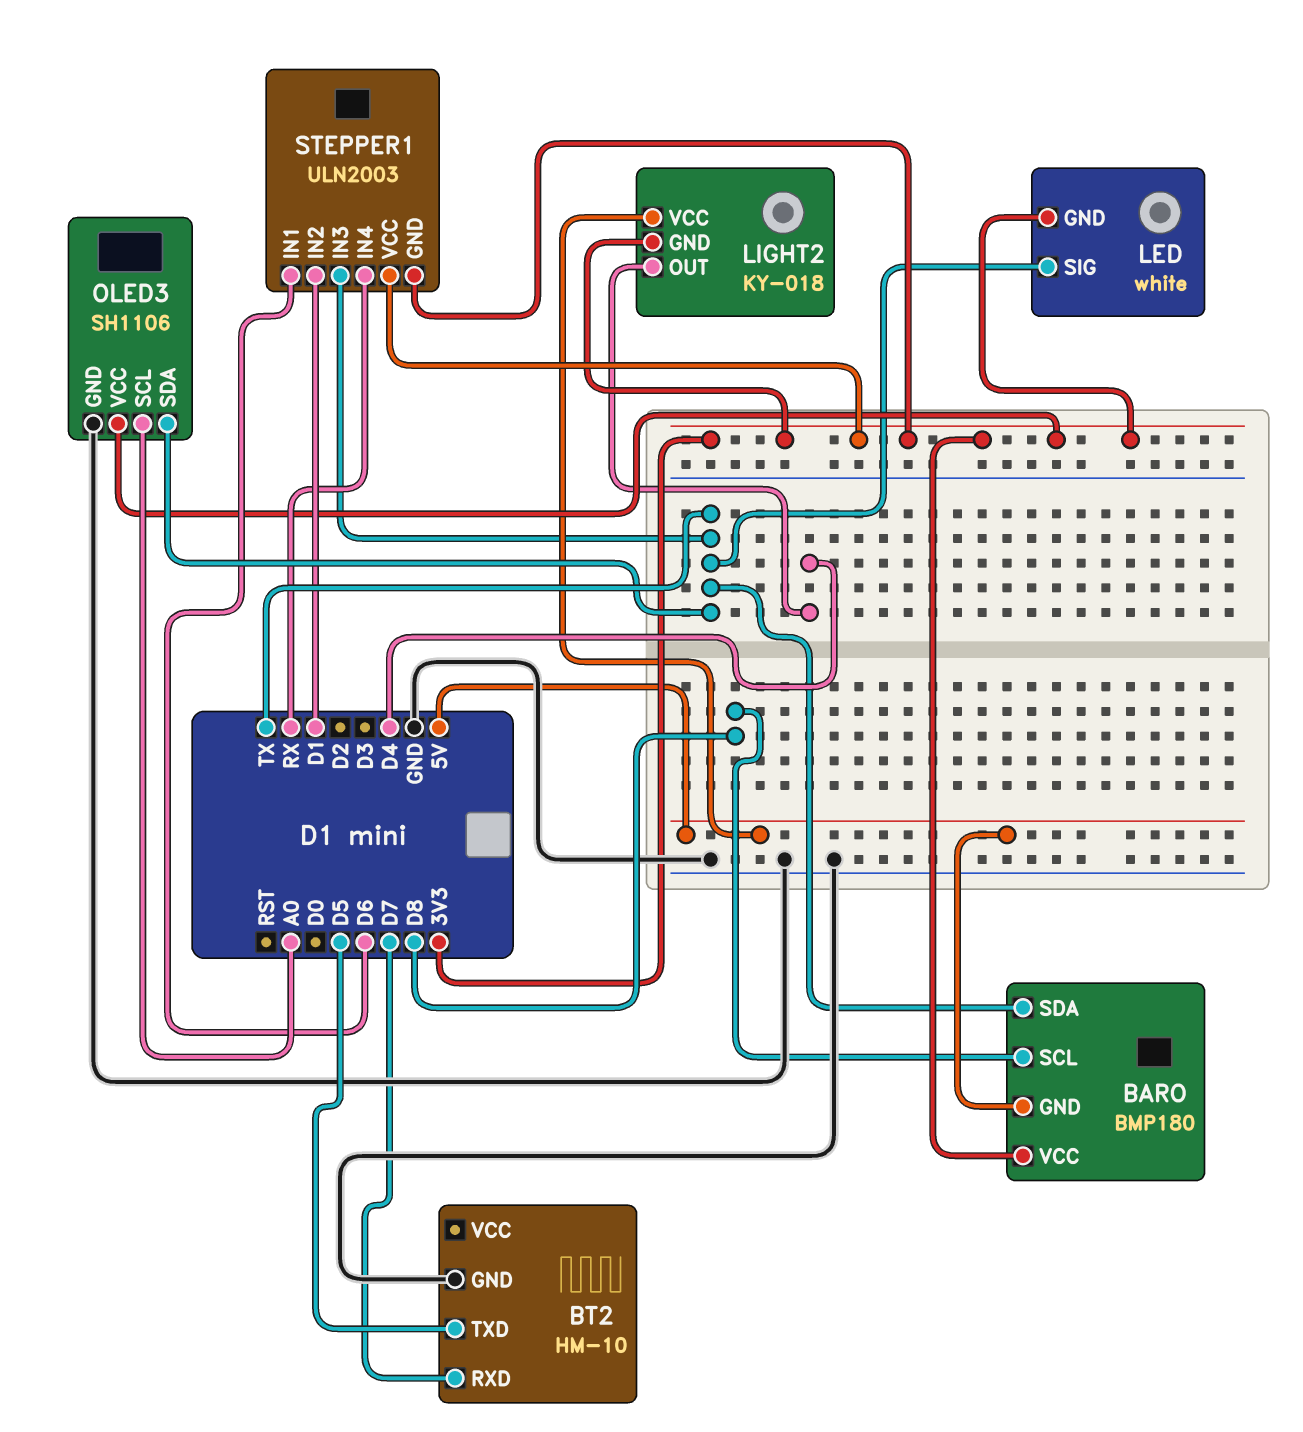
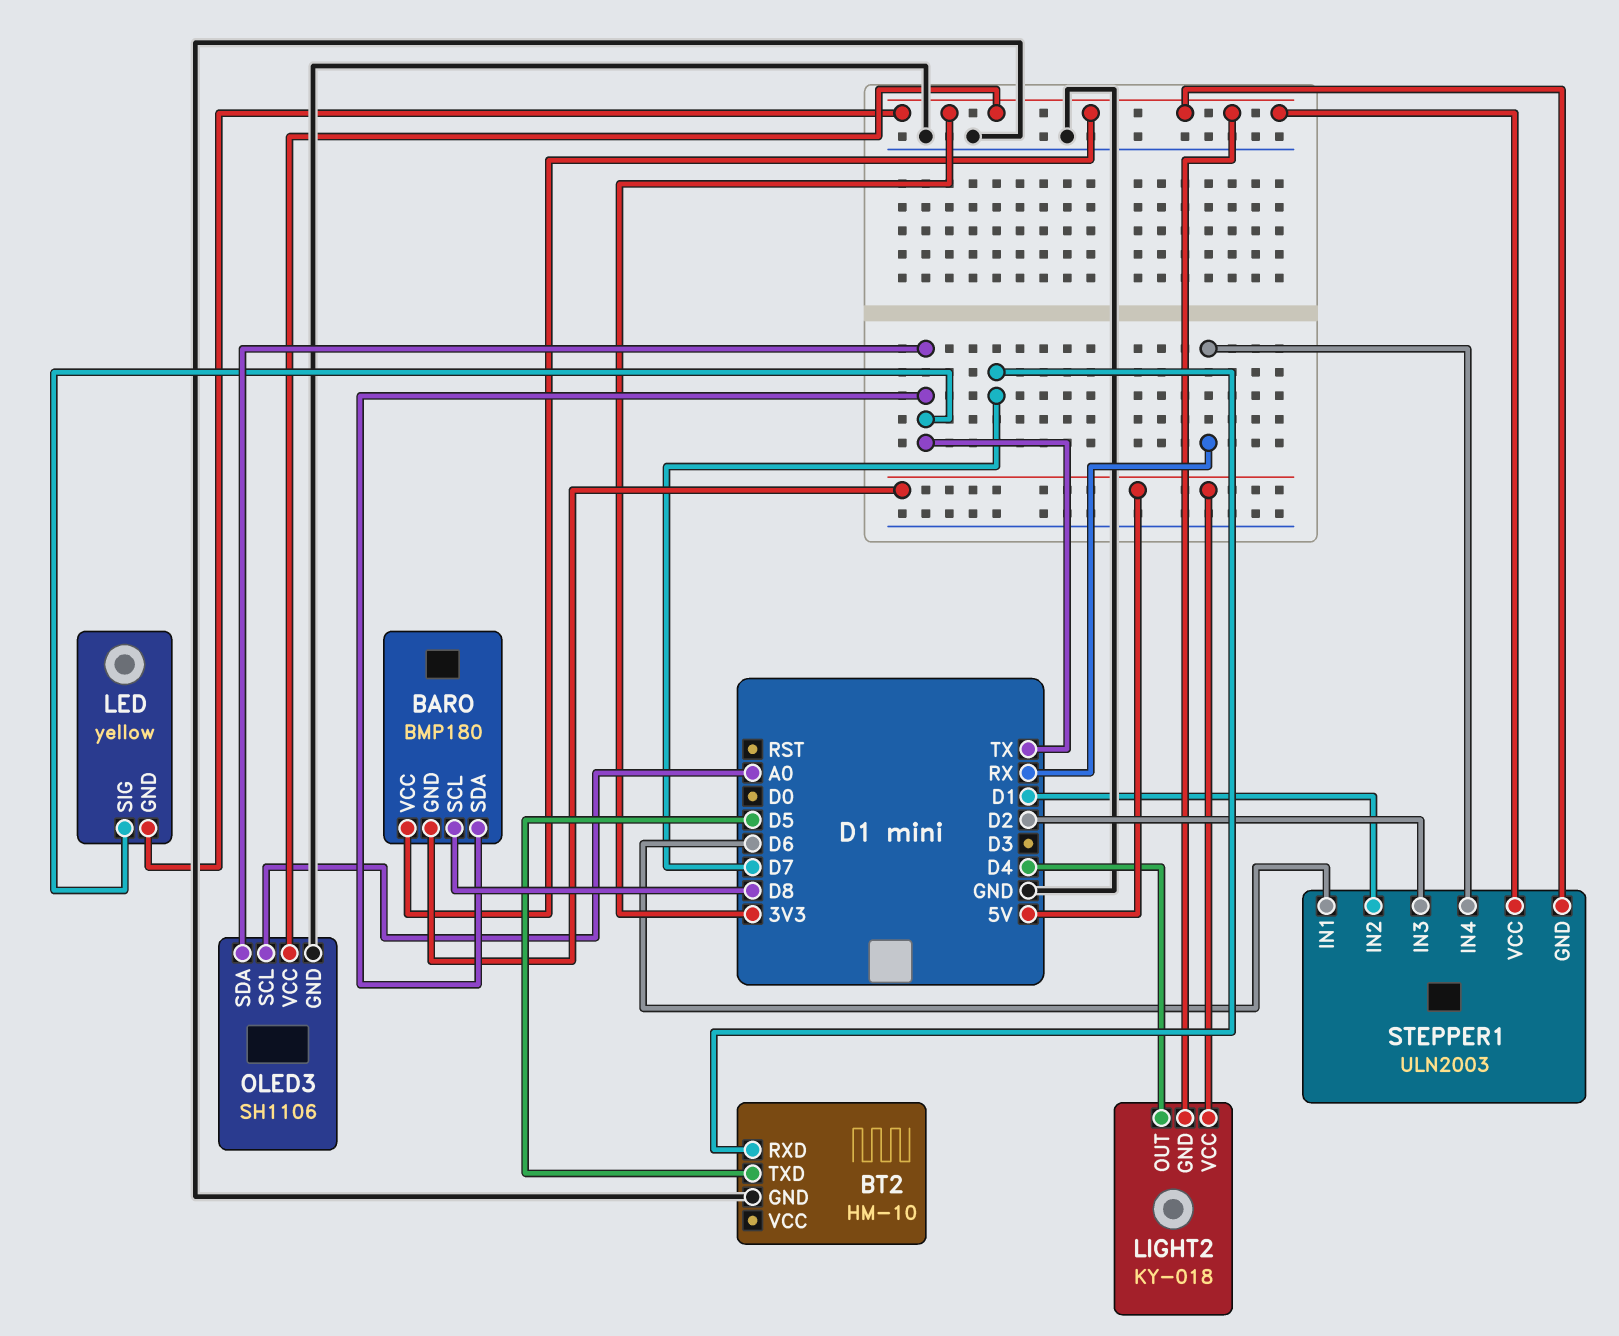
LED: white -> yellow
STEPPER1 pin IN3: TX -> D2

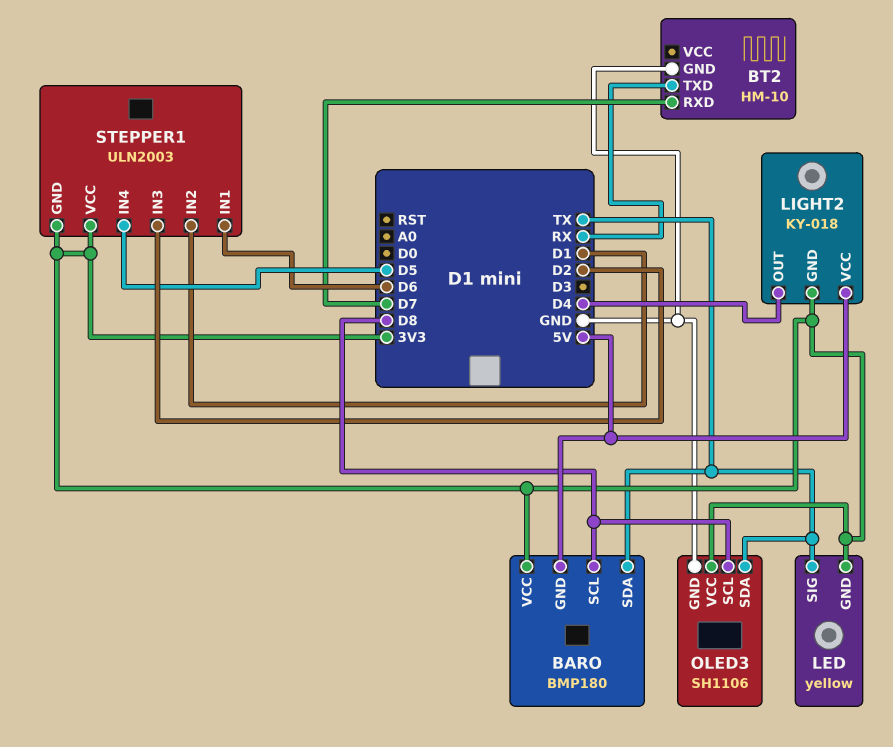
BT2 pin TXD: D5 -> RX
OLED3 pin SCL: A0 -> D8
STEPPER1 pin IN4: RX -> D5

